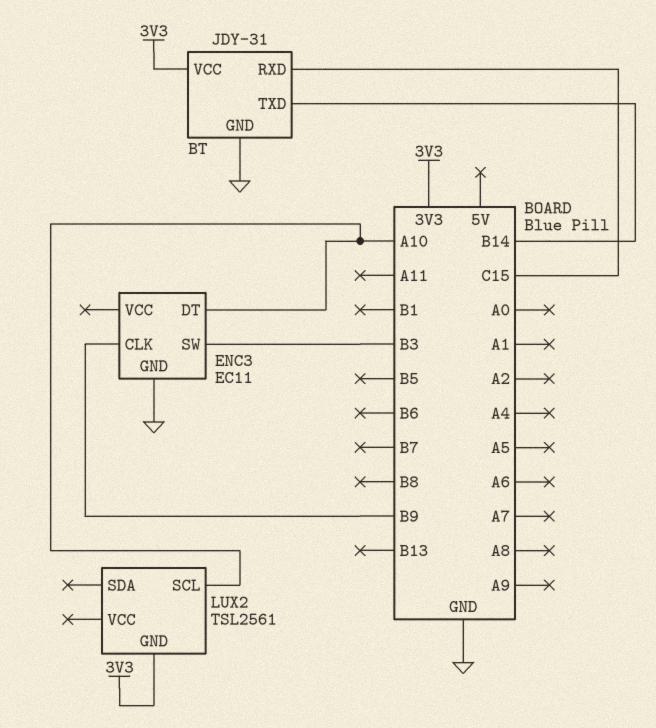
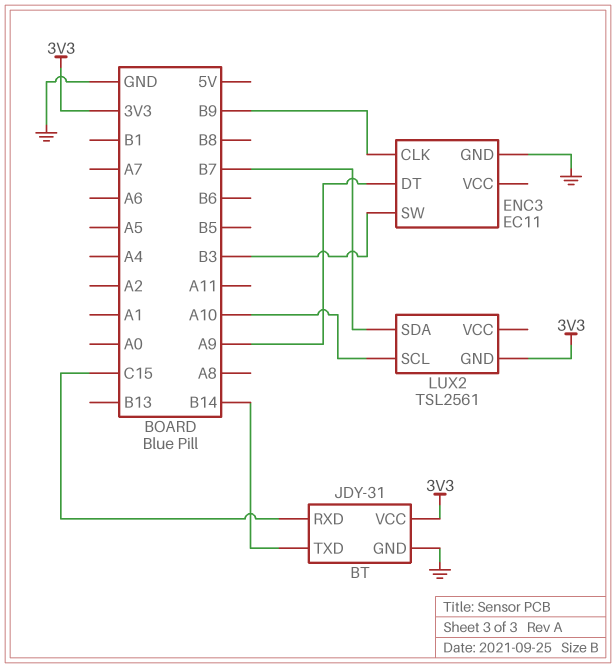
ENC3 pin DT: A10 -> A9
LUX2 pin SDA: none -> B7

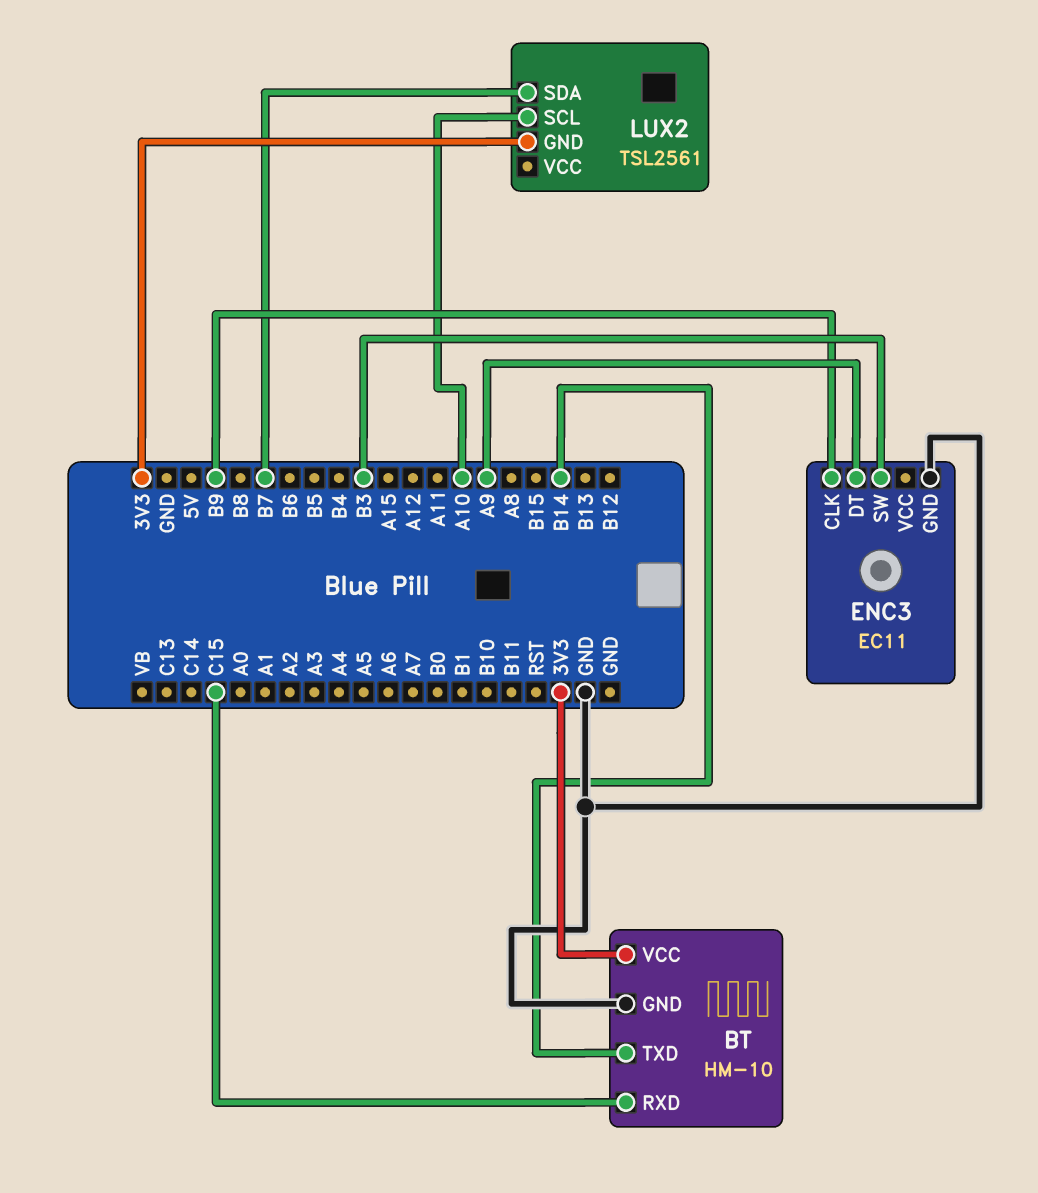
BT: JDY-31 -> HM-10

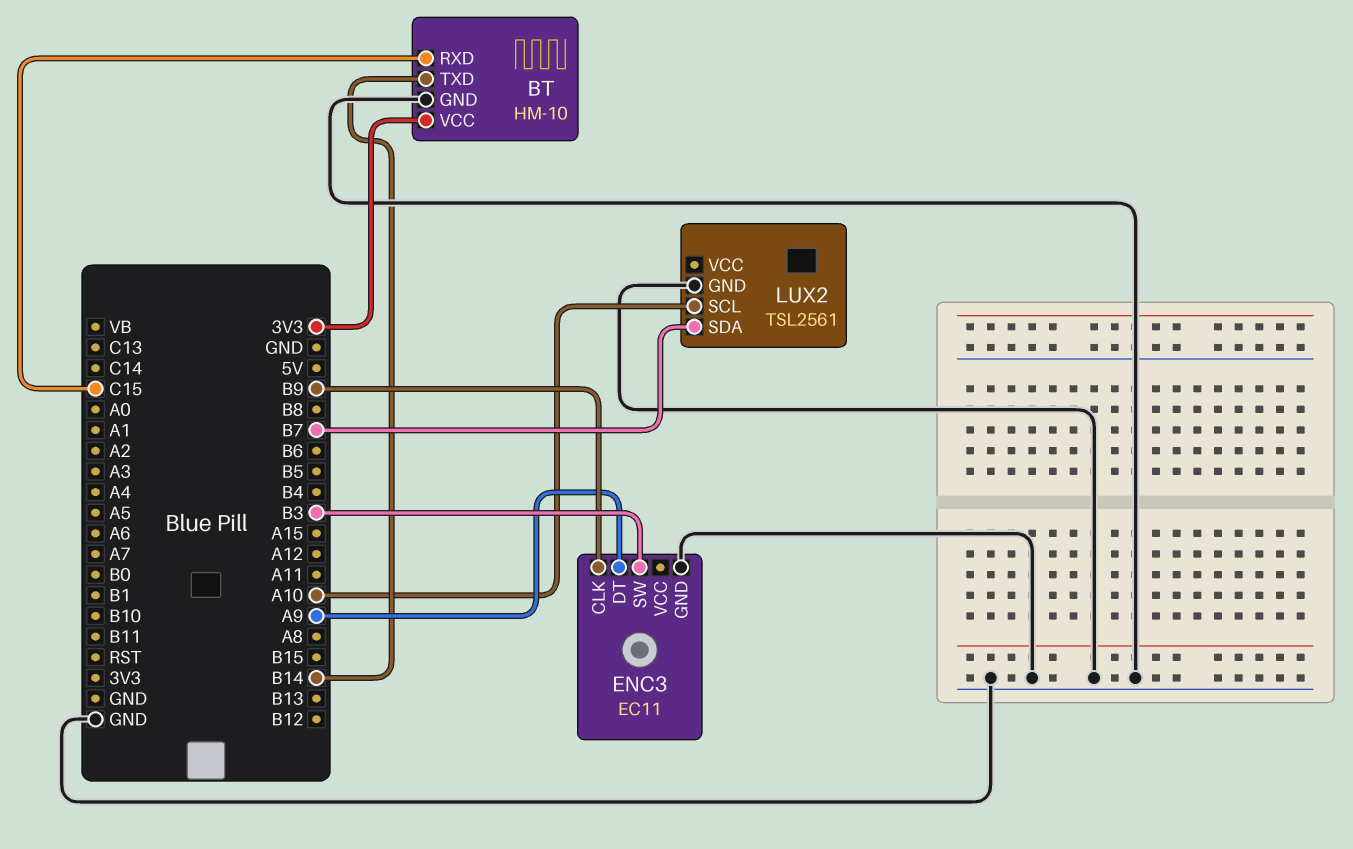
LUX2 pin GND: 3V3 -> GND

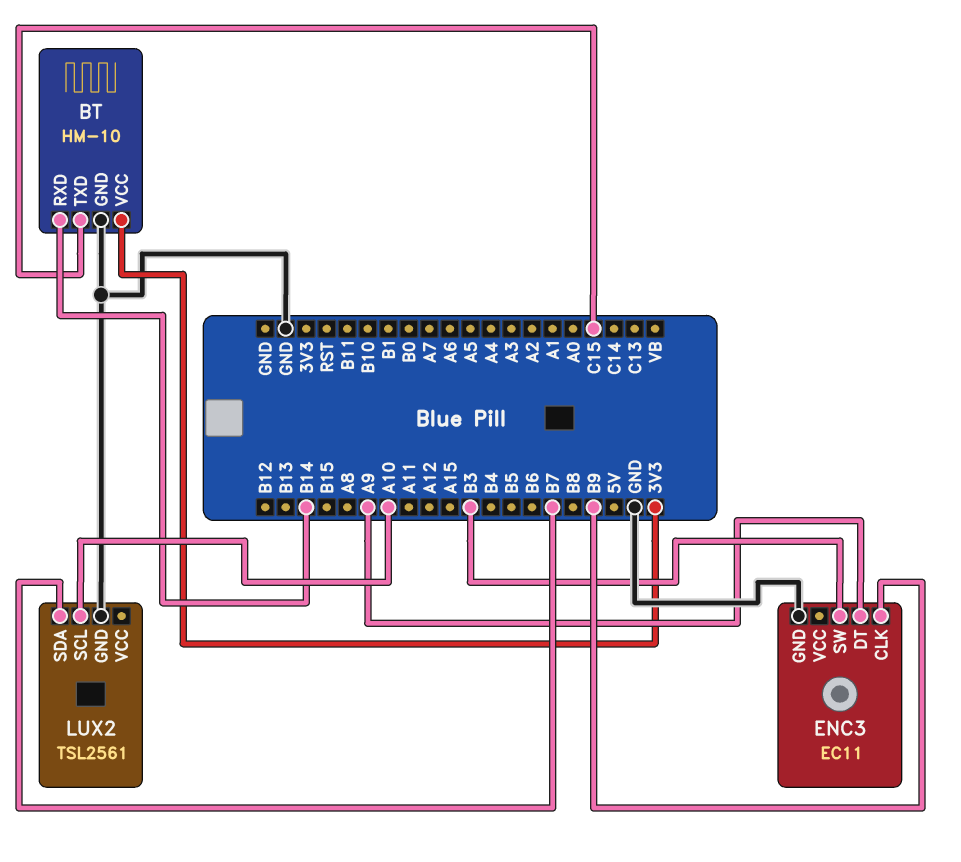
BT pin RXD: C15 -> B14
BT pin TXD: B14 -> C15

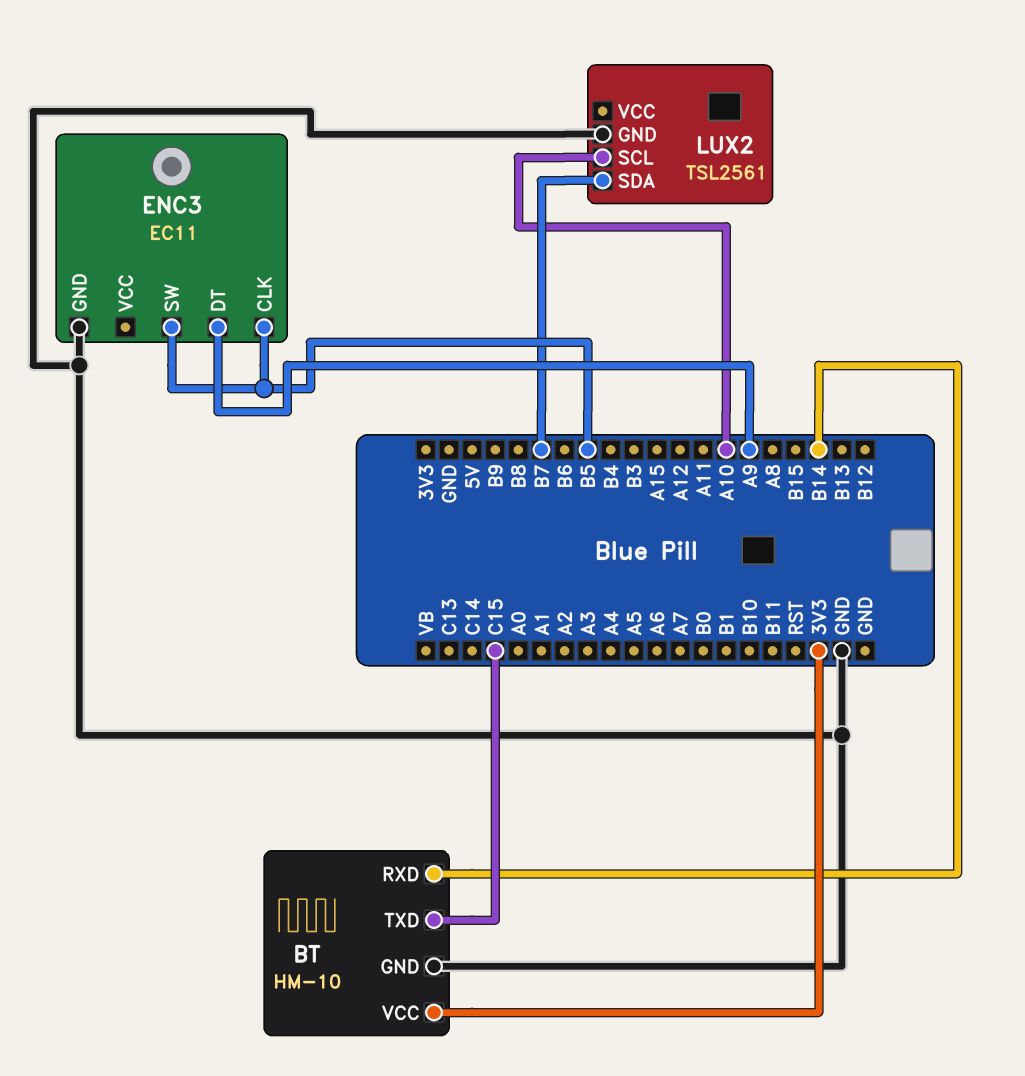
ENC3 pin CLK: B9 -> B5
ENC3 pin SW: B3 -> B5

